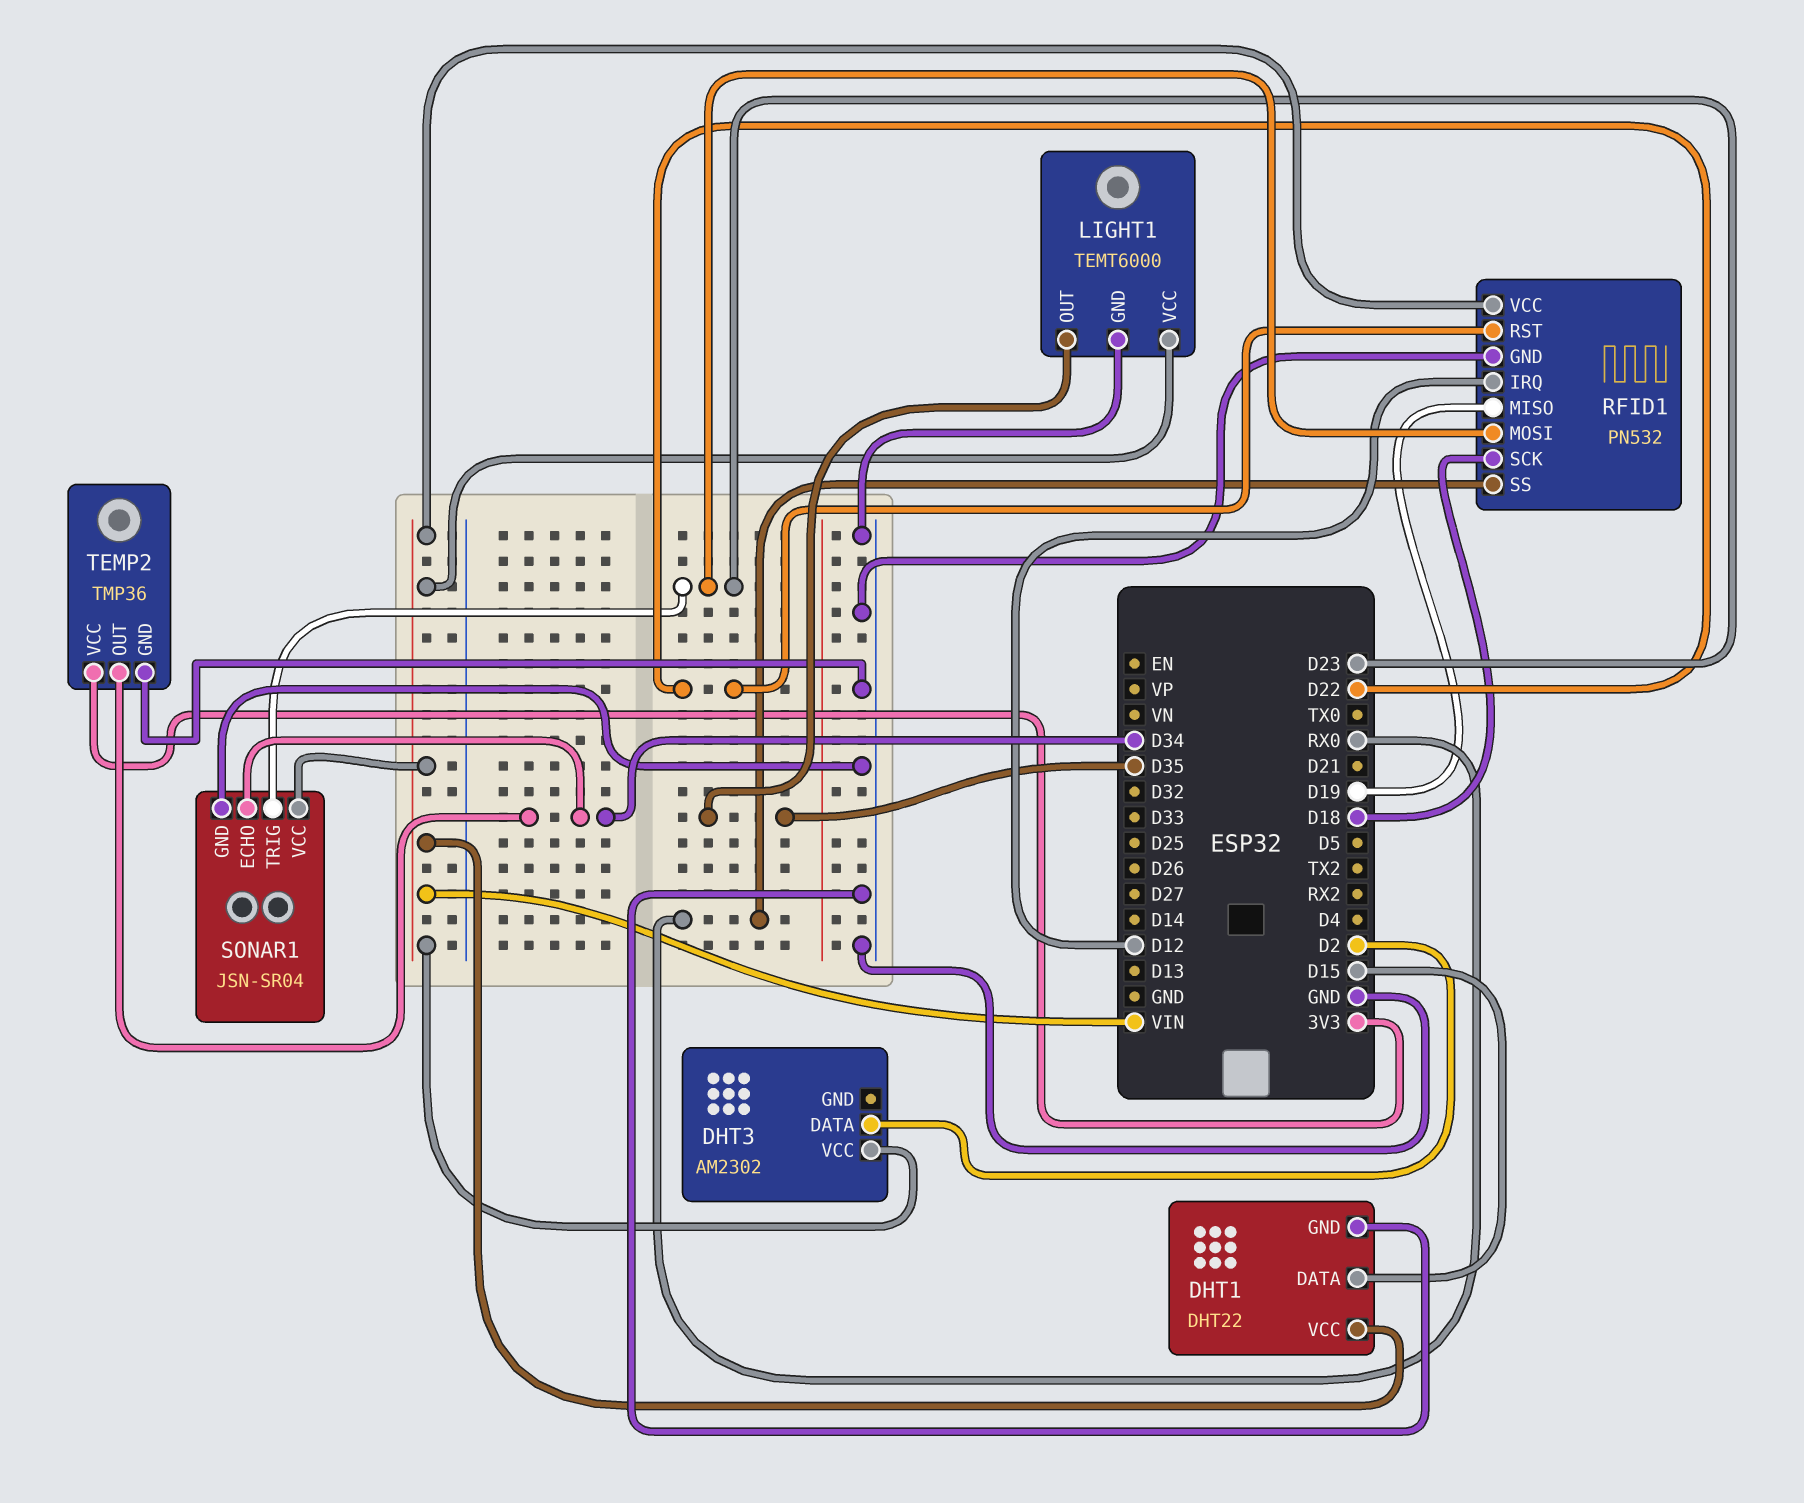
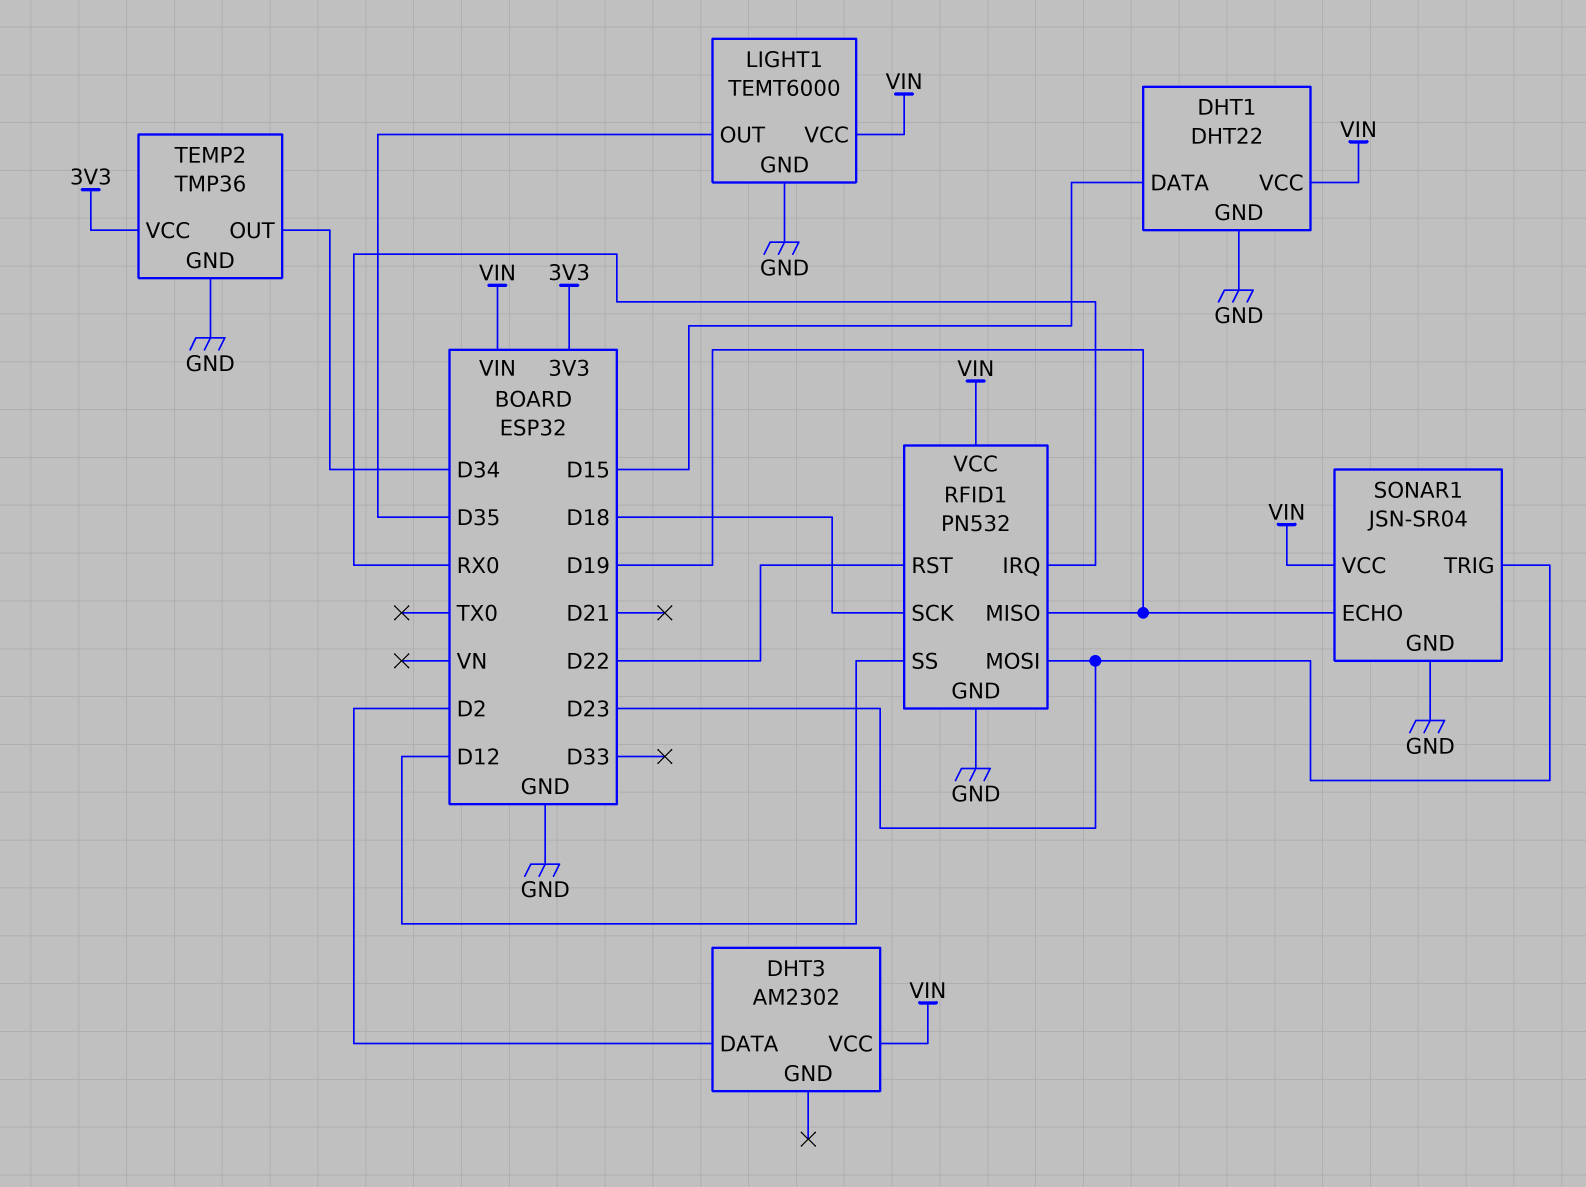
RFID1 pin IRQ: D12 -> RX0
RFID1 pin SS: RX0 -> D12
SONAR1 pin ECHO: D34 -> D19

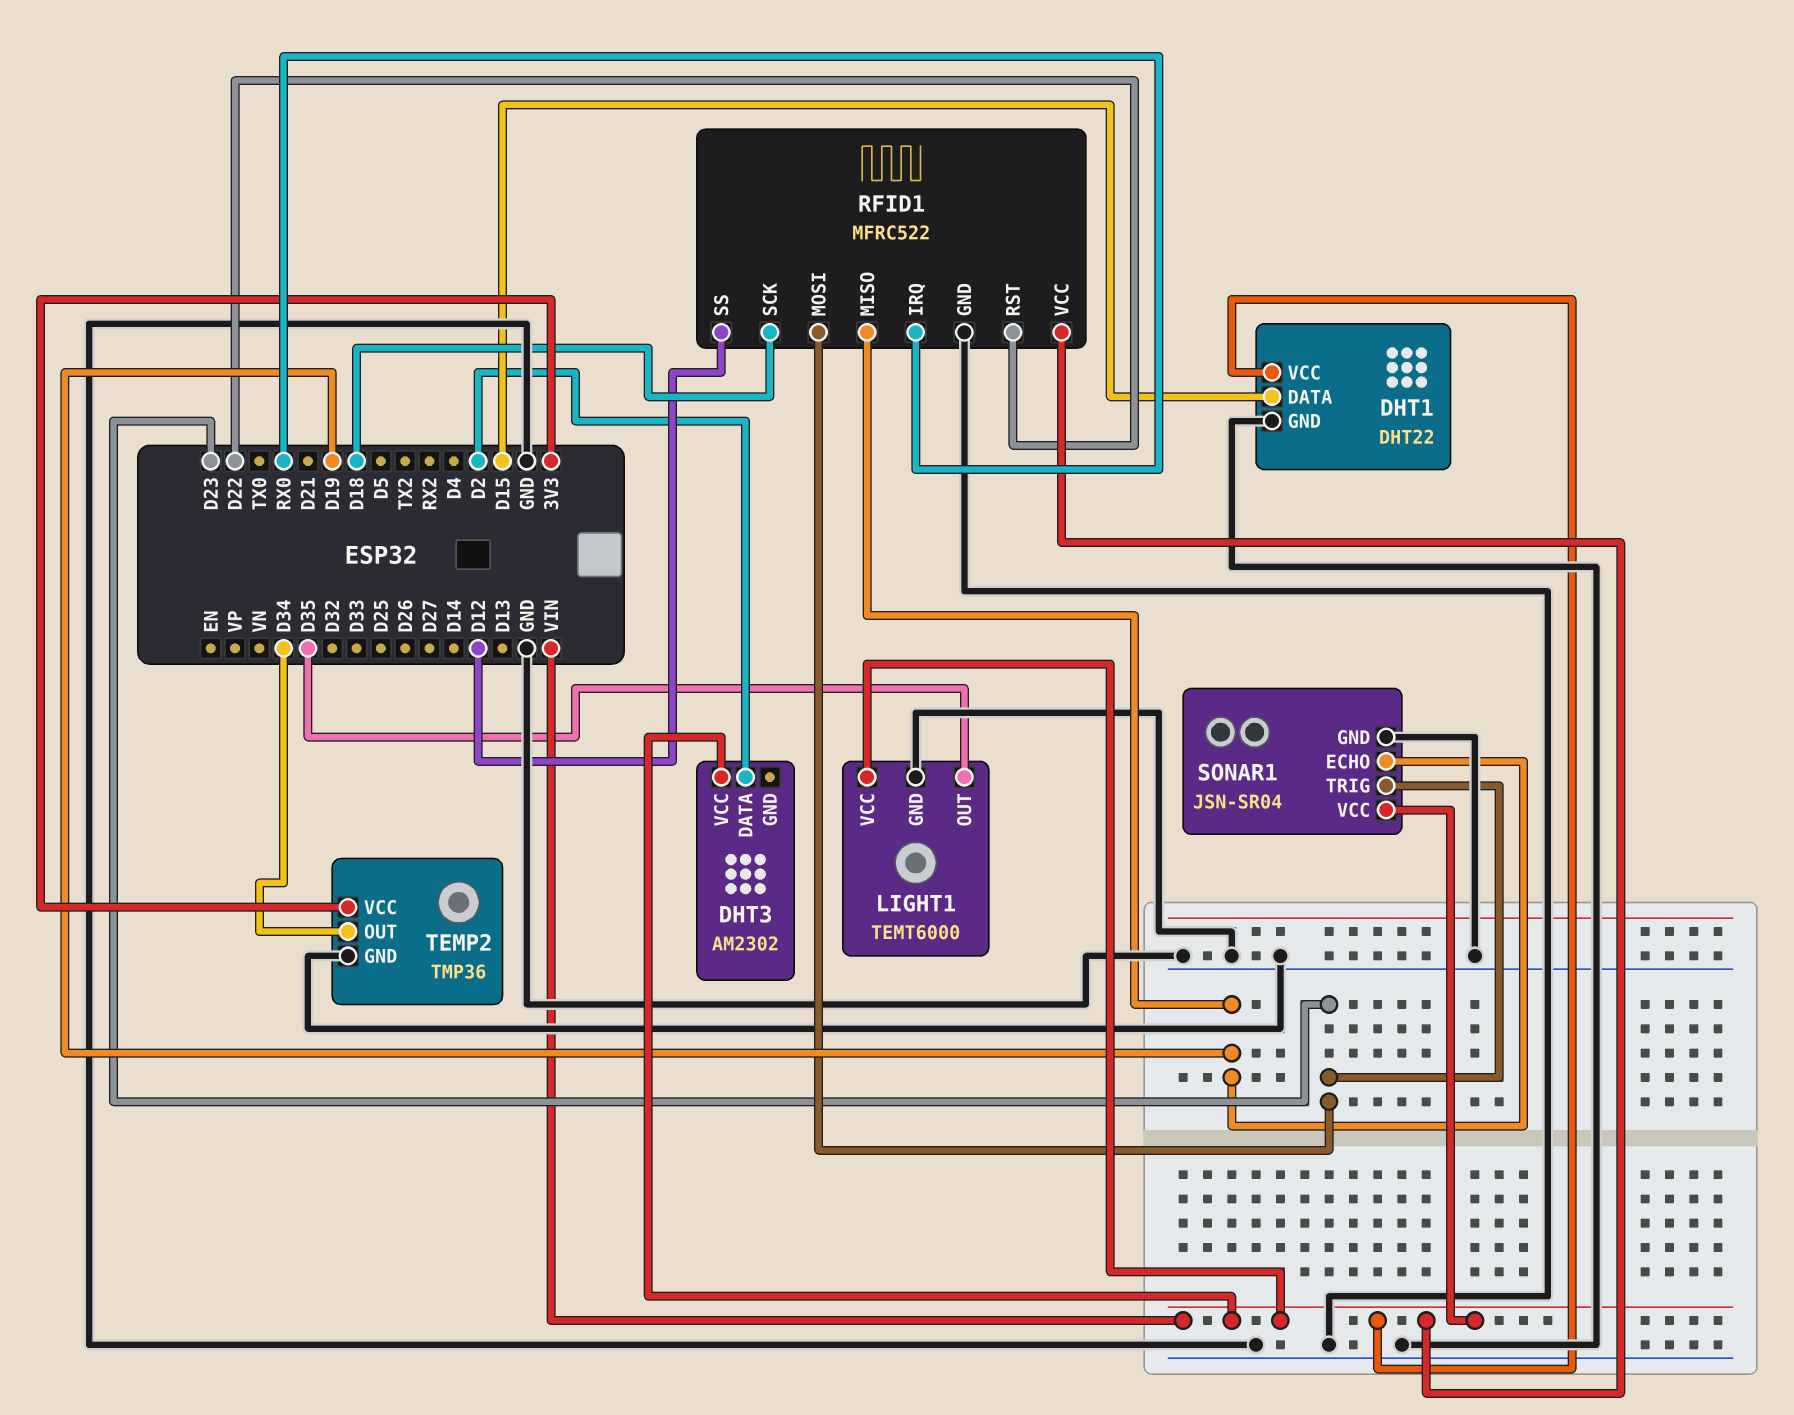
RFID1: PN532 -> MFRC522

